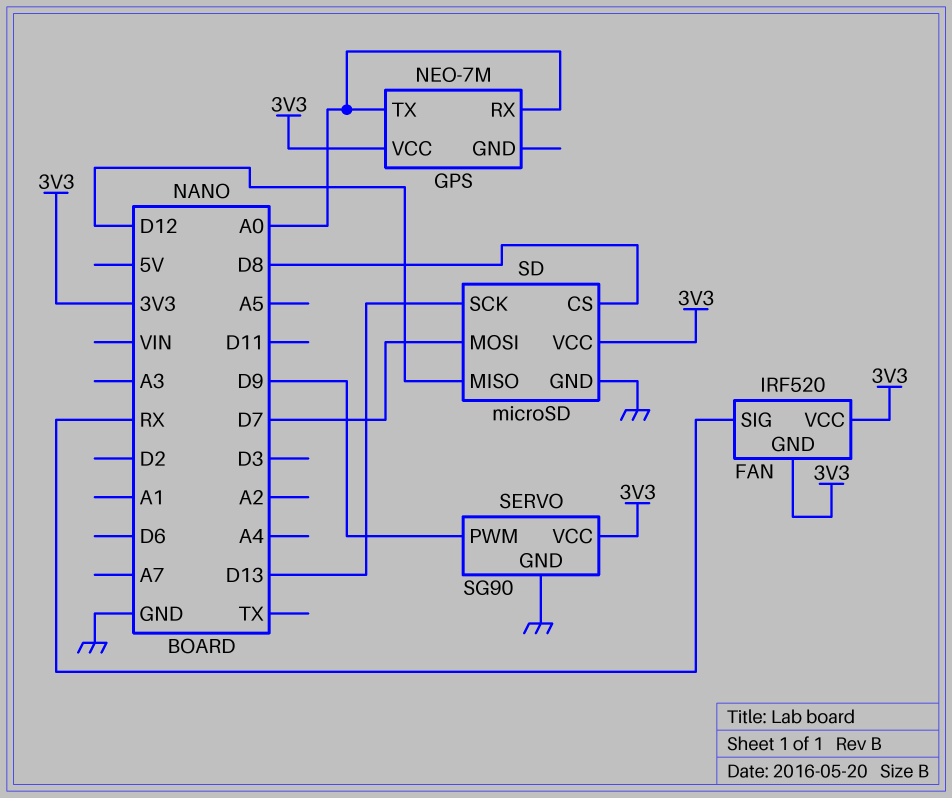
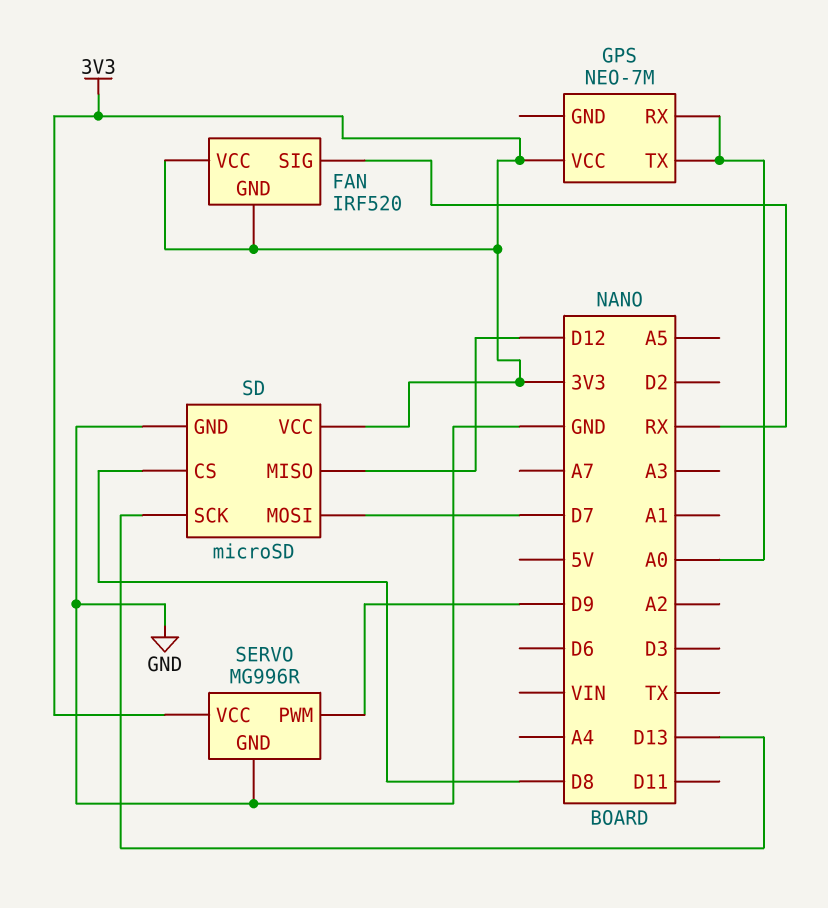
SERVO: SG90 -> MG996R

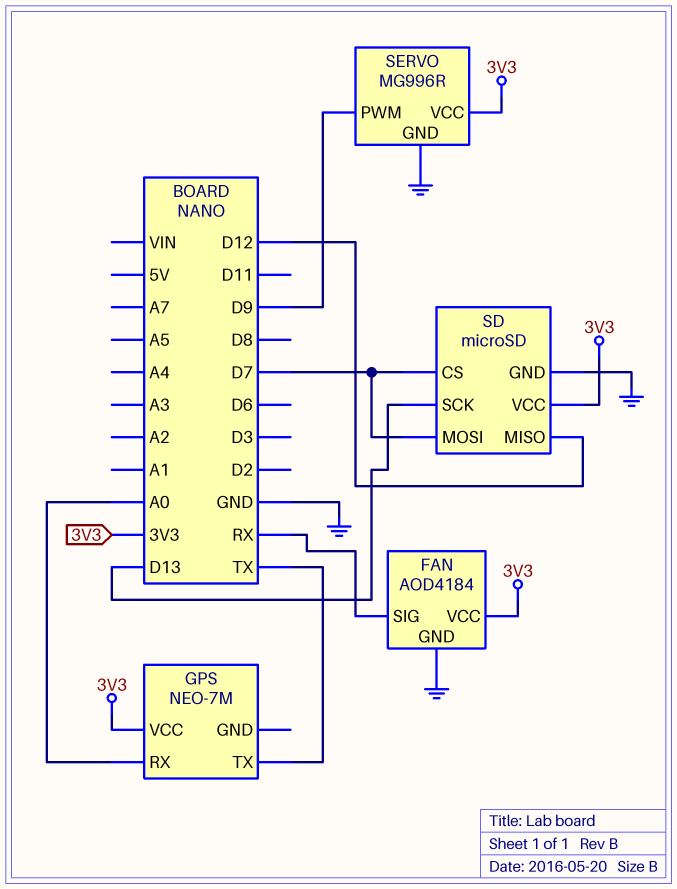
FAN: IRF520 -> AOD4184
FAN pin GND: 3V3 -> GND
GPS pin TX: A0 -> TX
SD pin CS: D8 -> D7

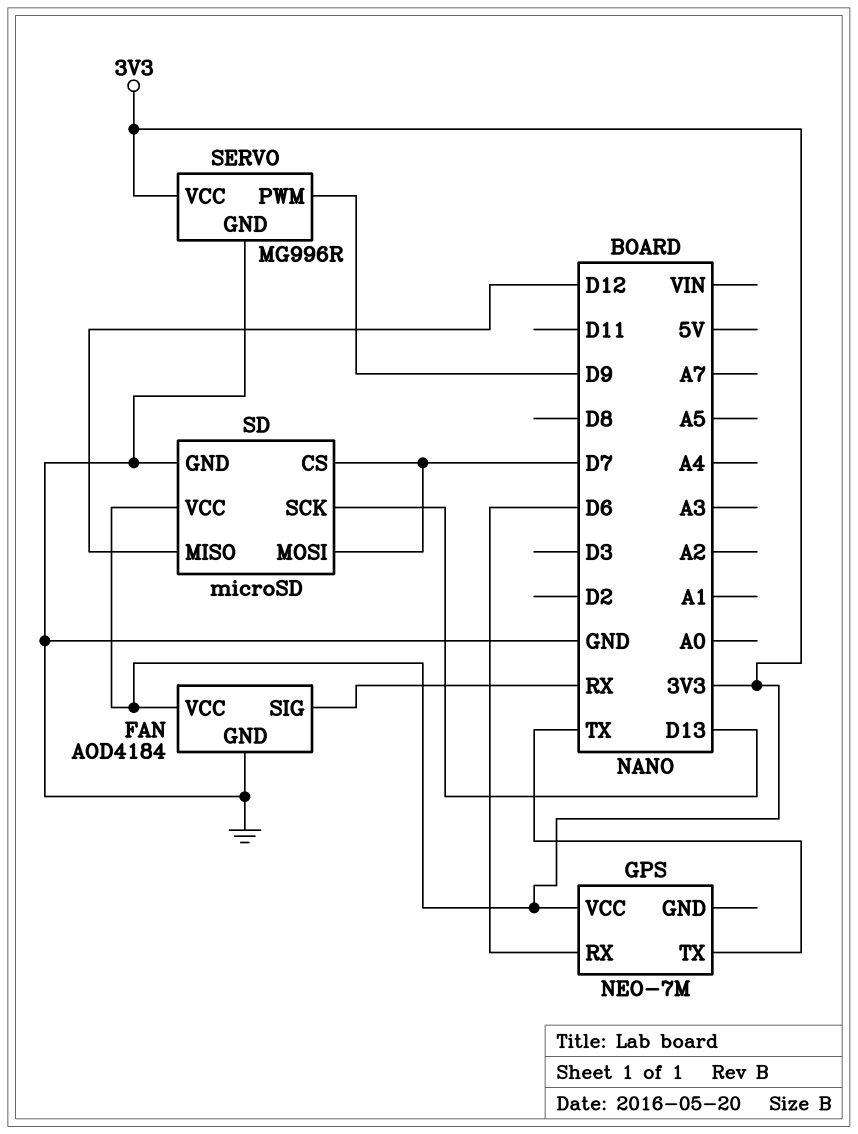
GPS pin RX: A0 -> D6

